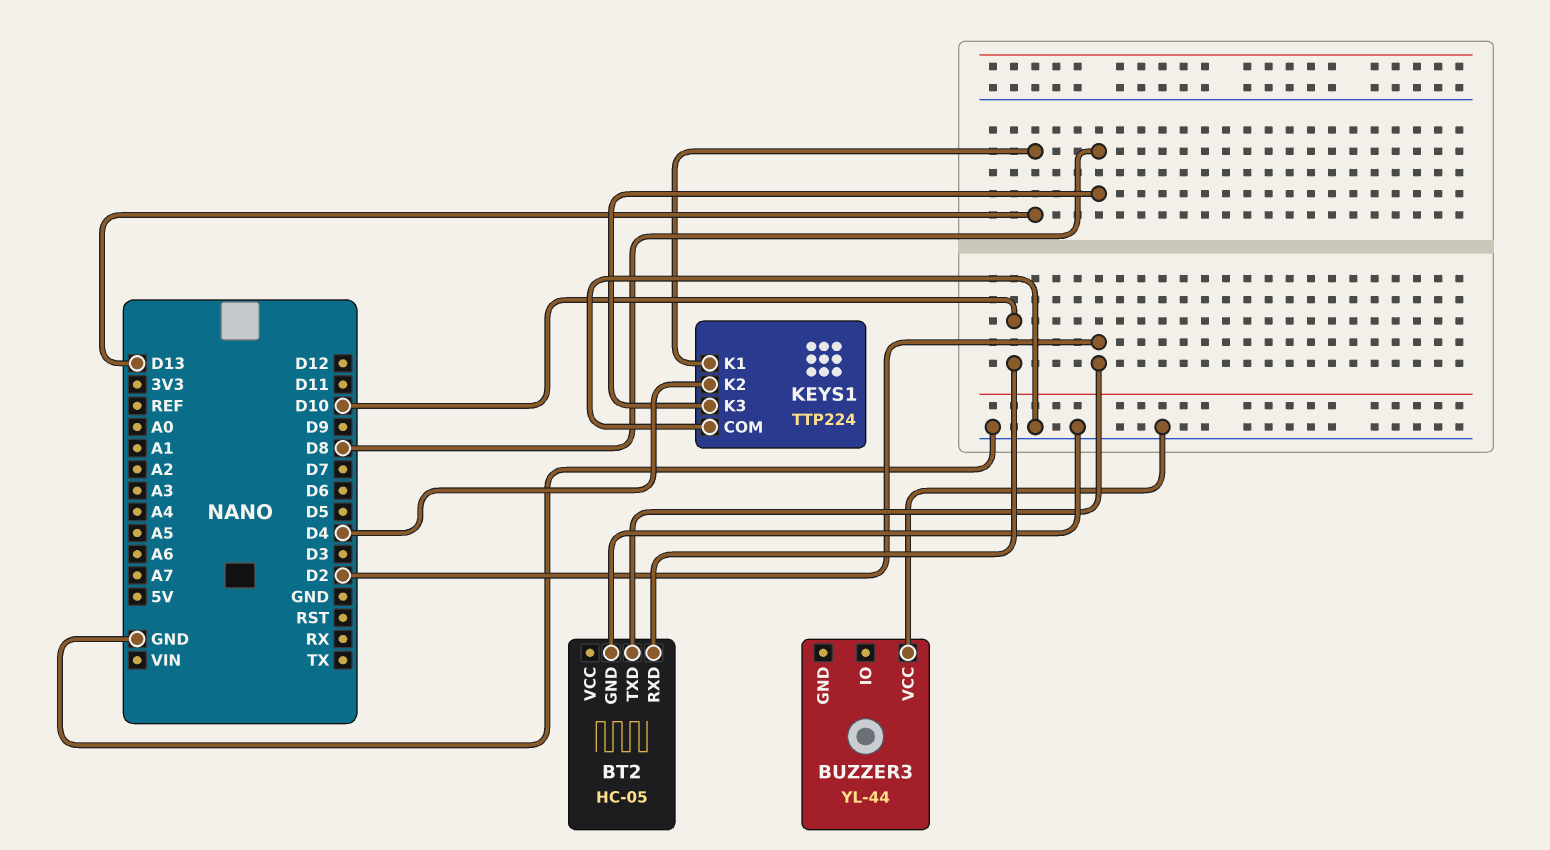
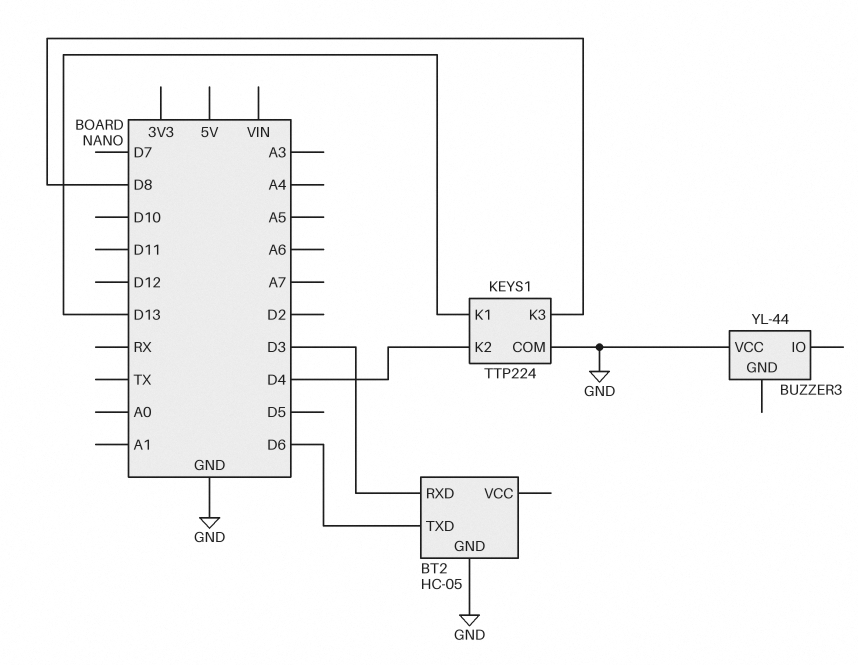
BT2 pin RXD: D10 -> D3
BT2 pin TXD: D2 -> D6

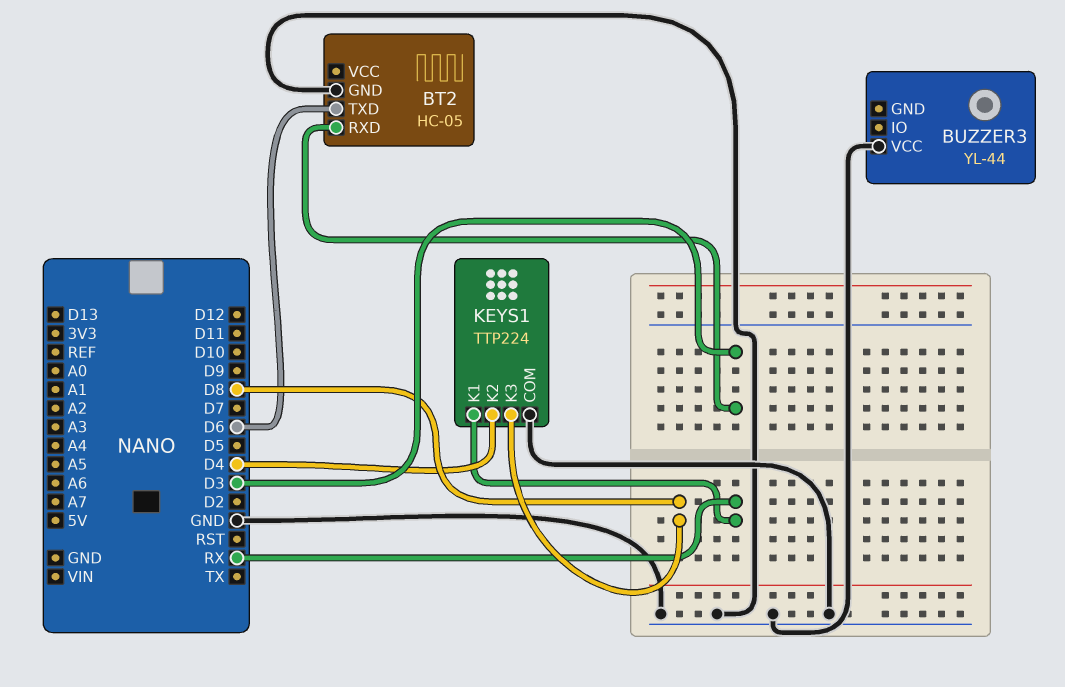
KEYS1 pin K1: D13 -> RX

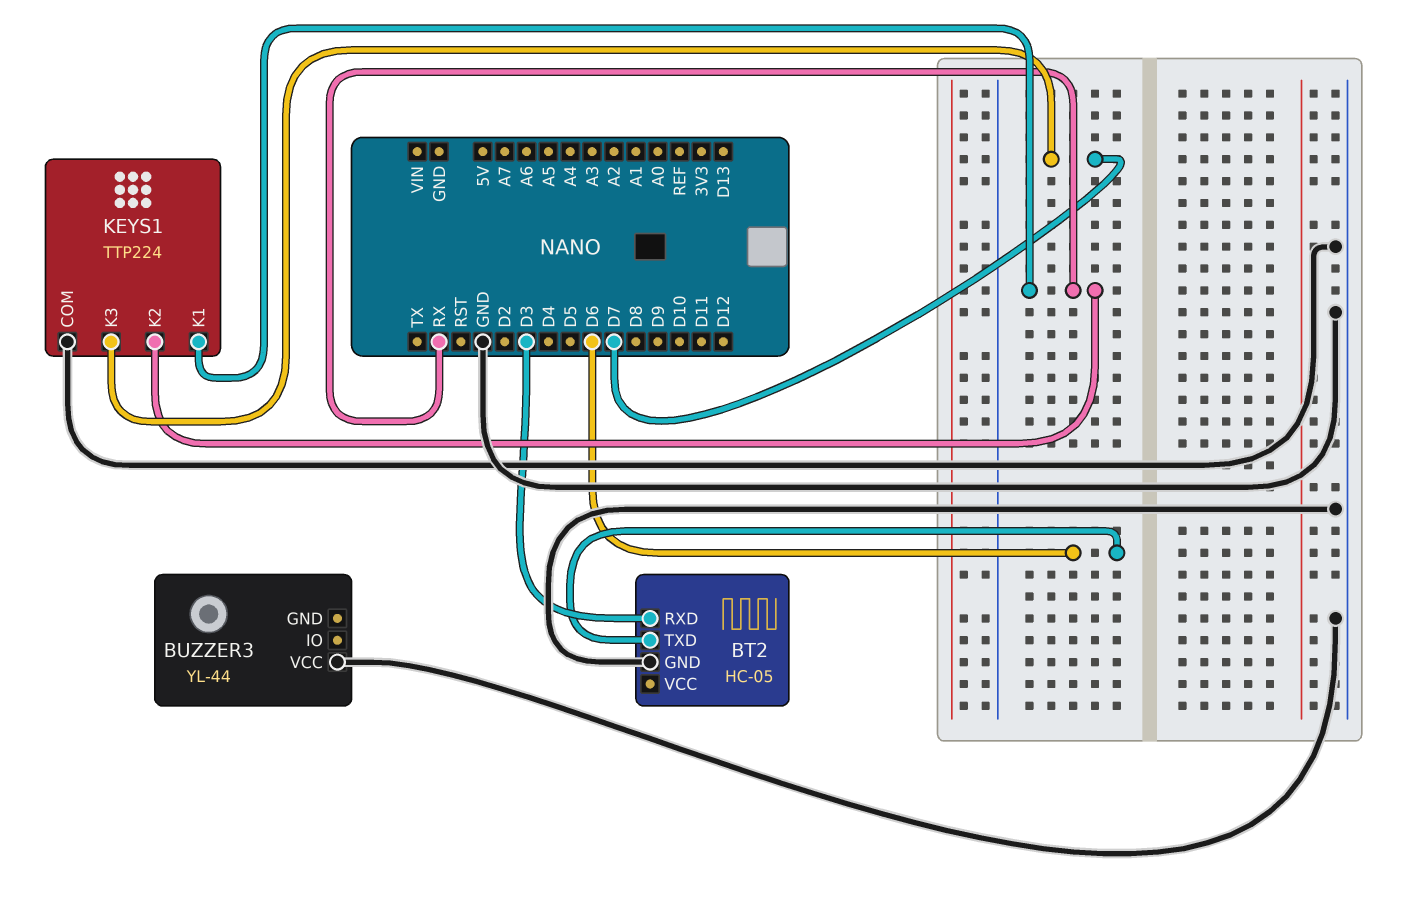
KEYS1 pin K2: D4 -> RX
KEYS1 pin K3: D8 -> D7

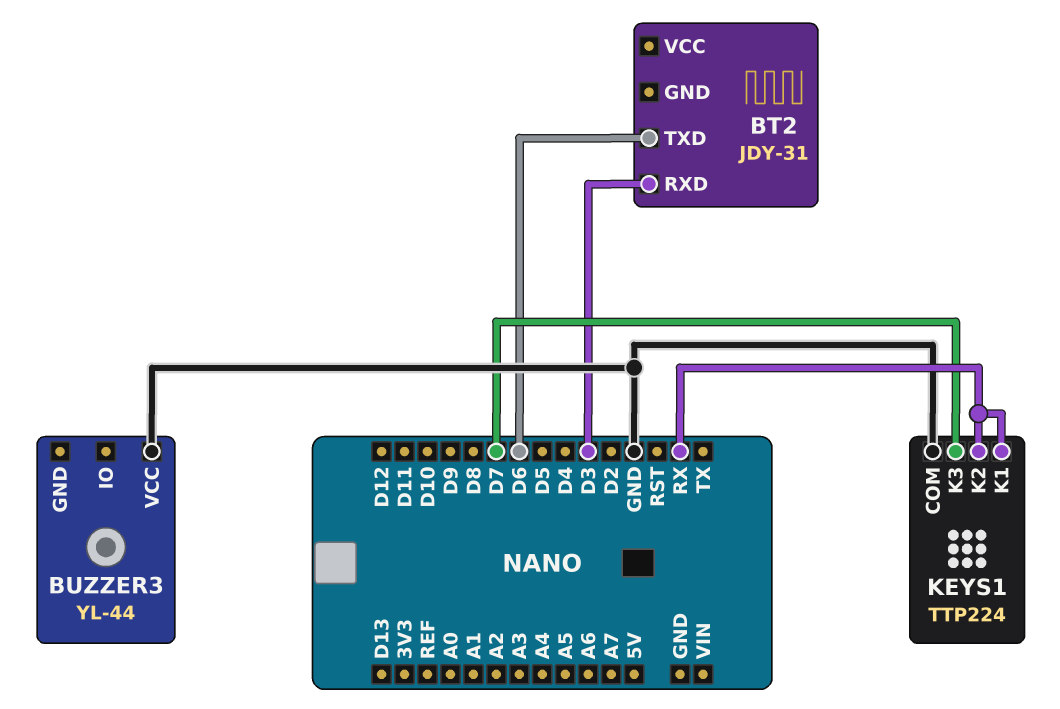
BT2: HC-05 -> JDY-31
BT2 pin GND: GND -> none

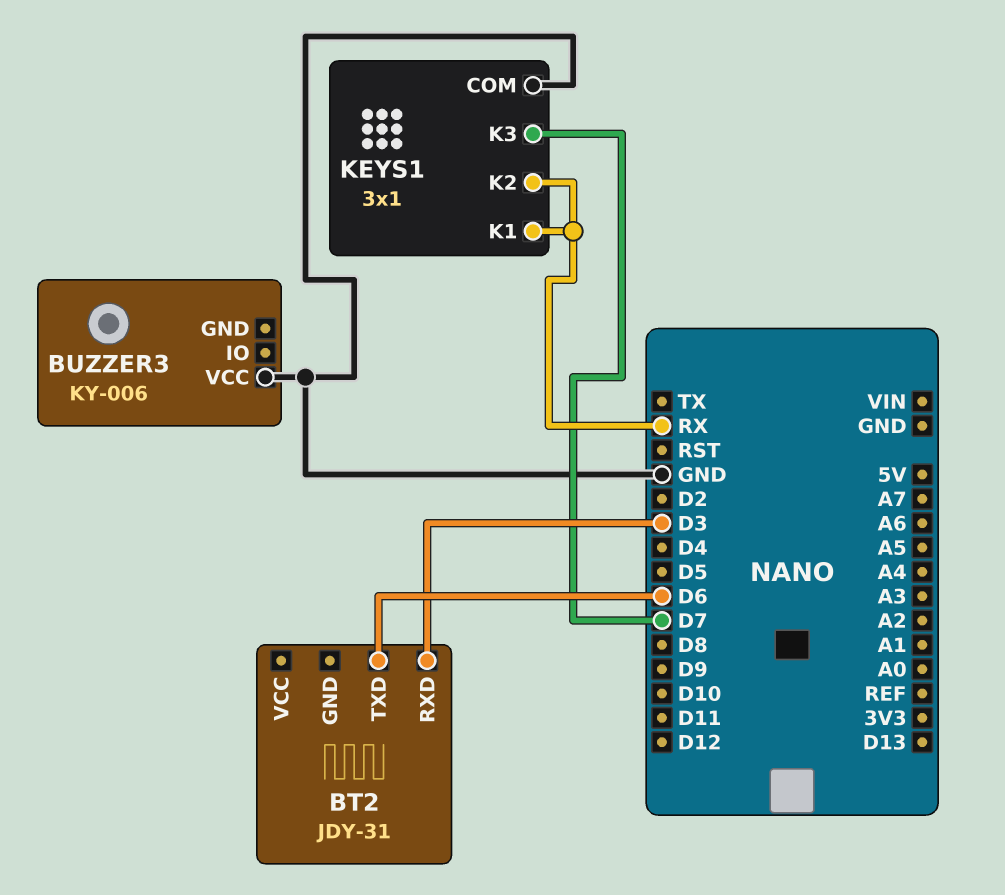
BUZZER3: YL-44 -> KY-006
KEYS1: TTP224 -> 3x1

